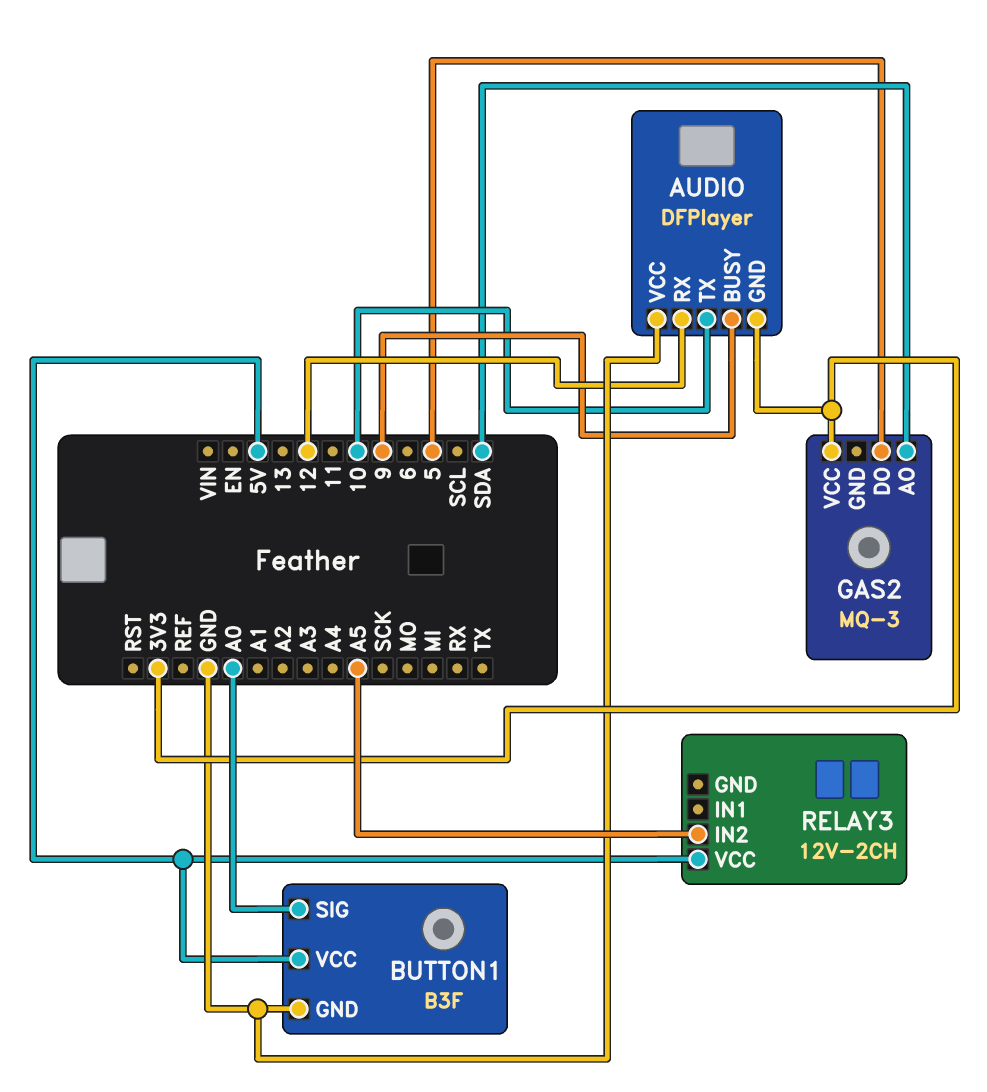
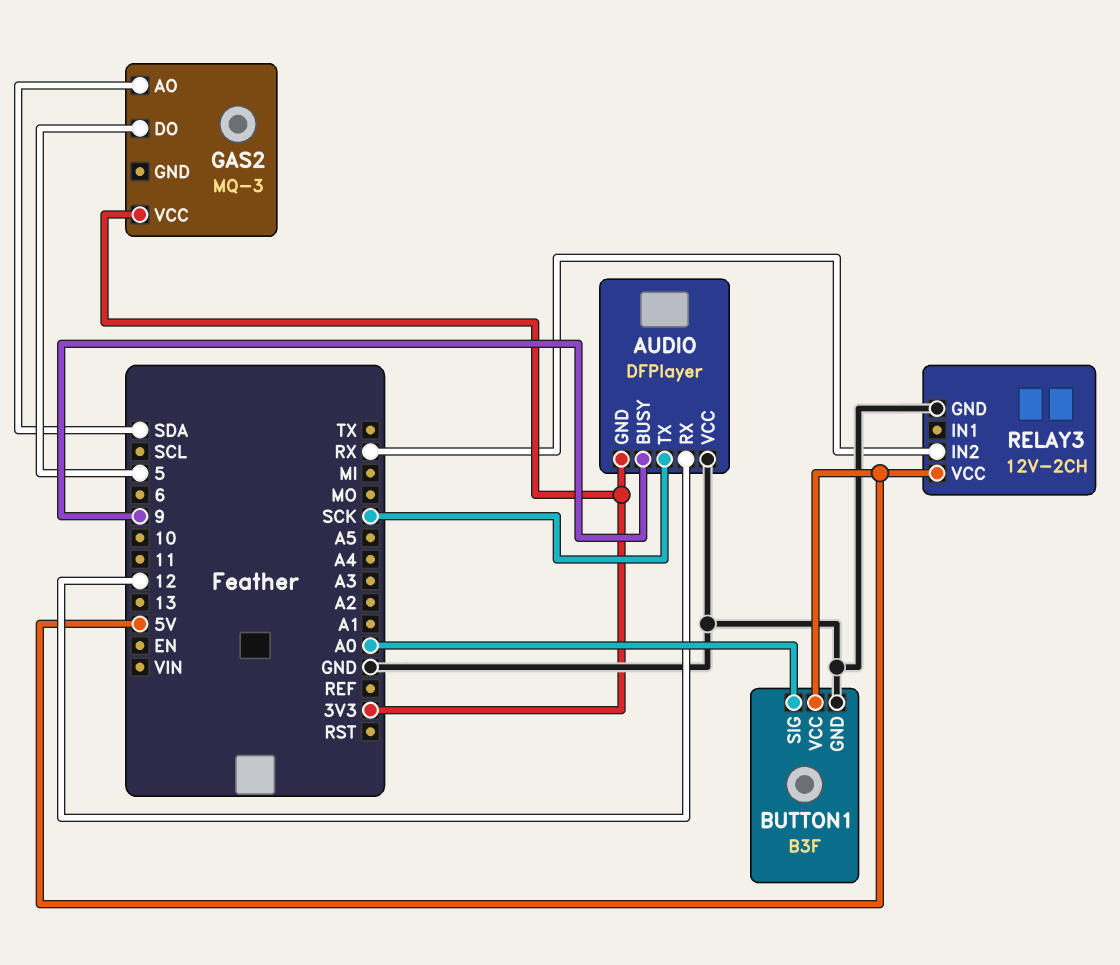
AUDIO pin TX: 10 -> SCK
RELAY3 pin GND: none -> GND
RELAY3 pin IN2: A5 -> RX

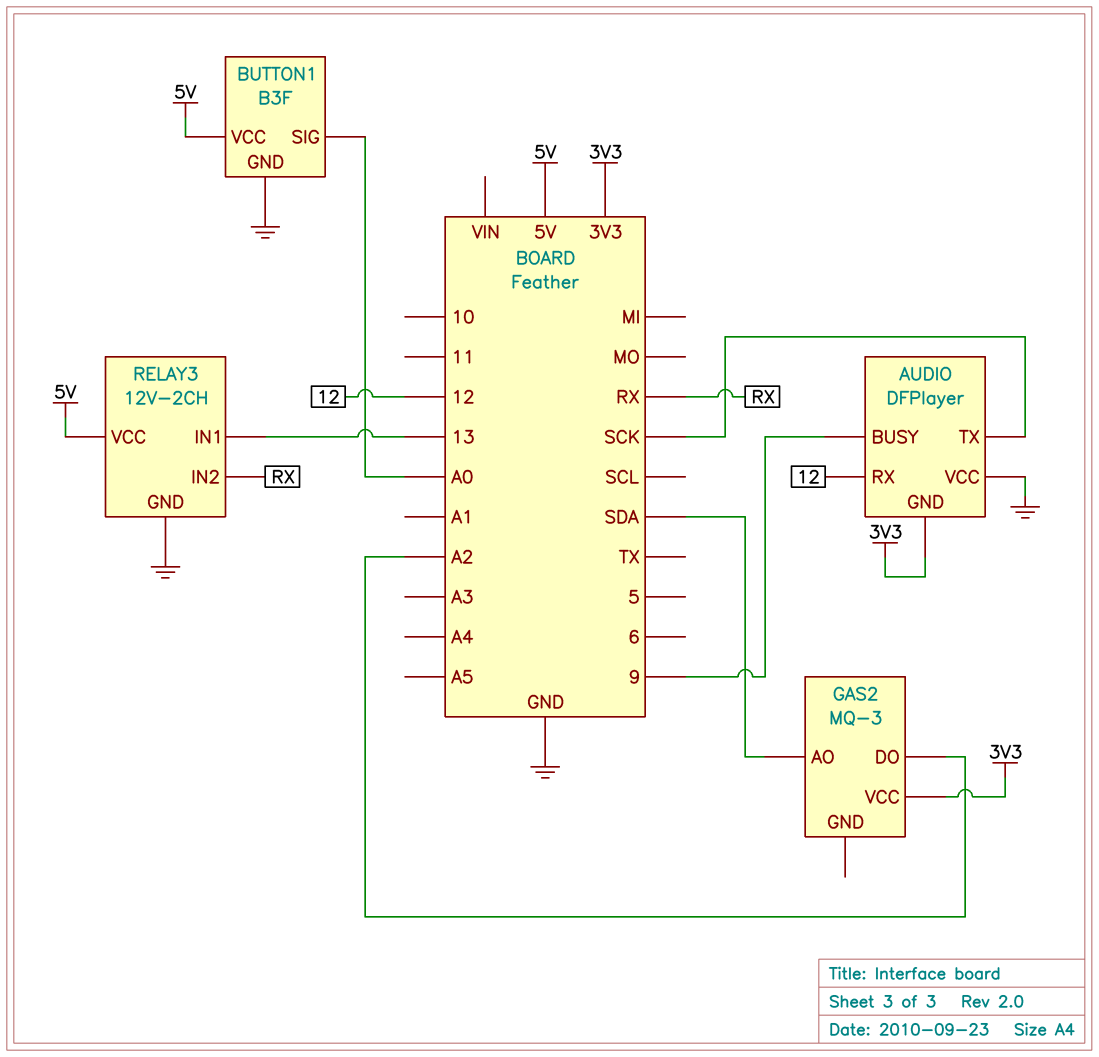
GAS2 pin DO: 5 -> A2
RELAY3 pin IN1: none -> 13

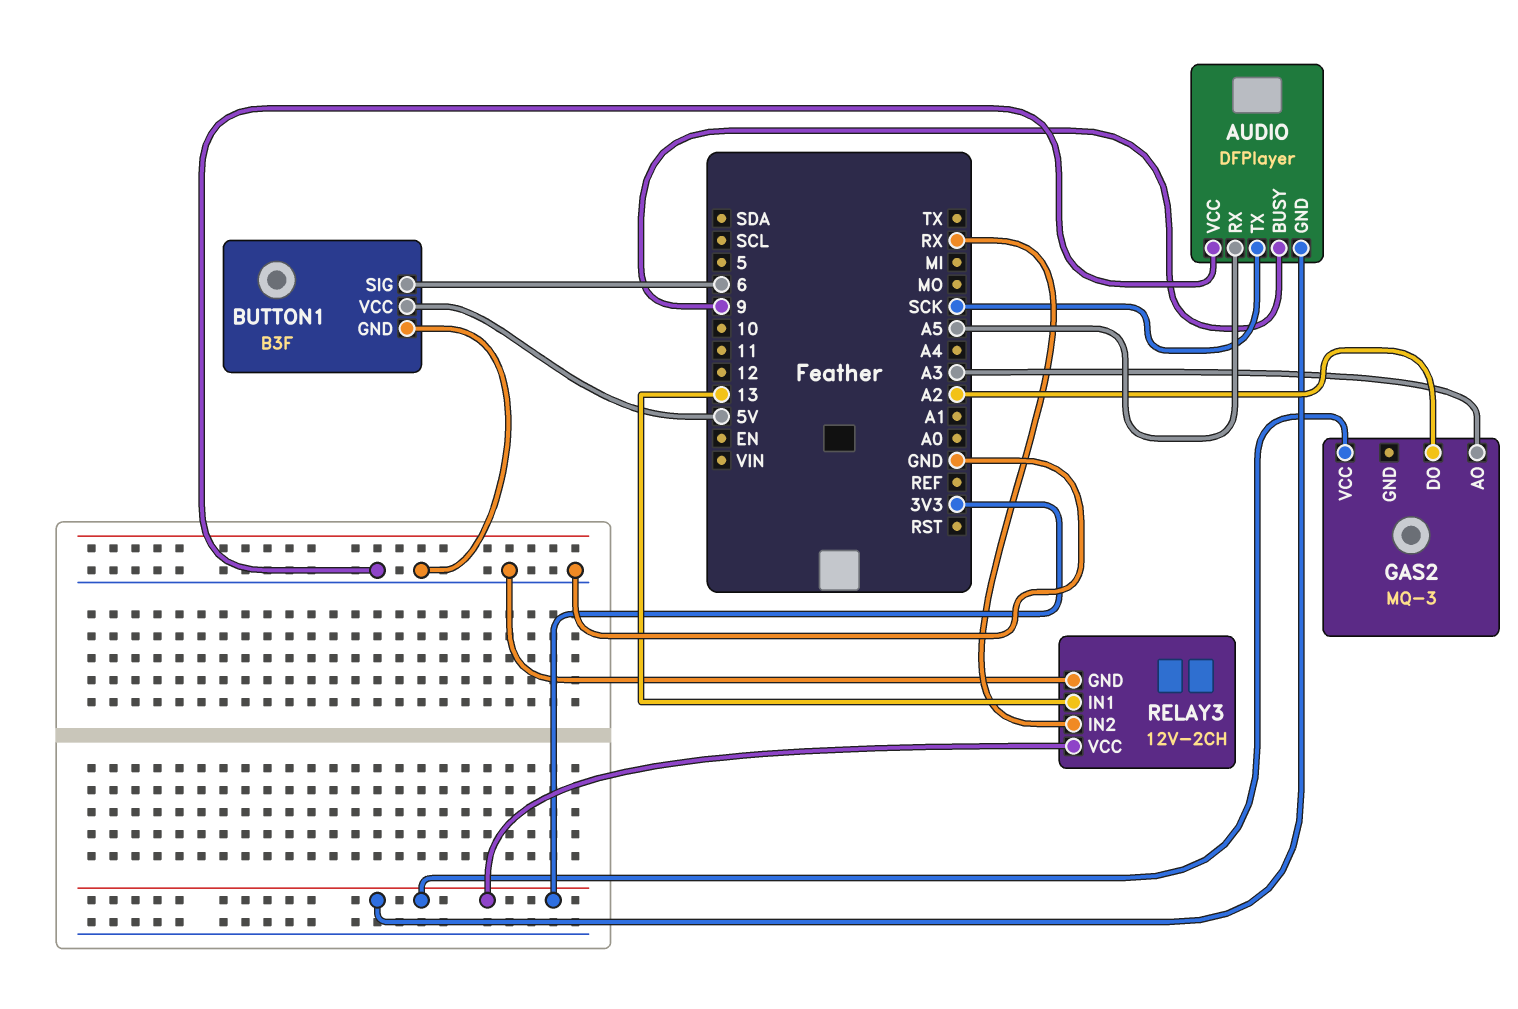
AUDIO pin RX: 12 -> A5
BUTTON1 pin SIG: A0 -> 6
GAS2 pin AO: SDA -> A3
RELAY3 pin VCC: 5V -> 3V3

